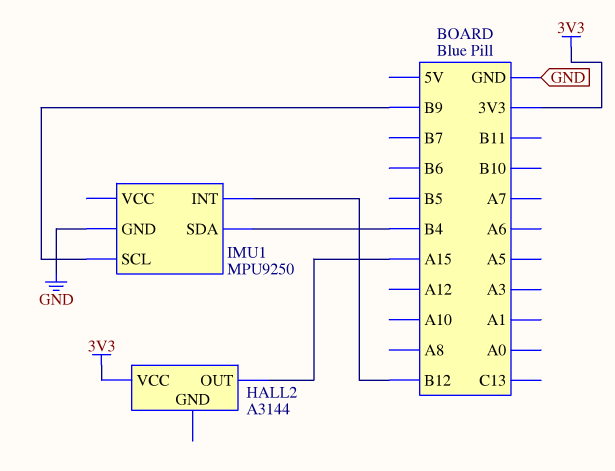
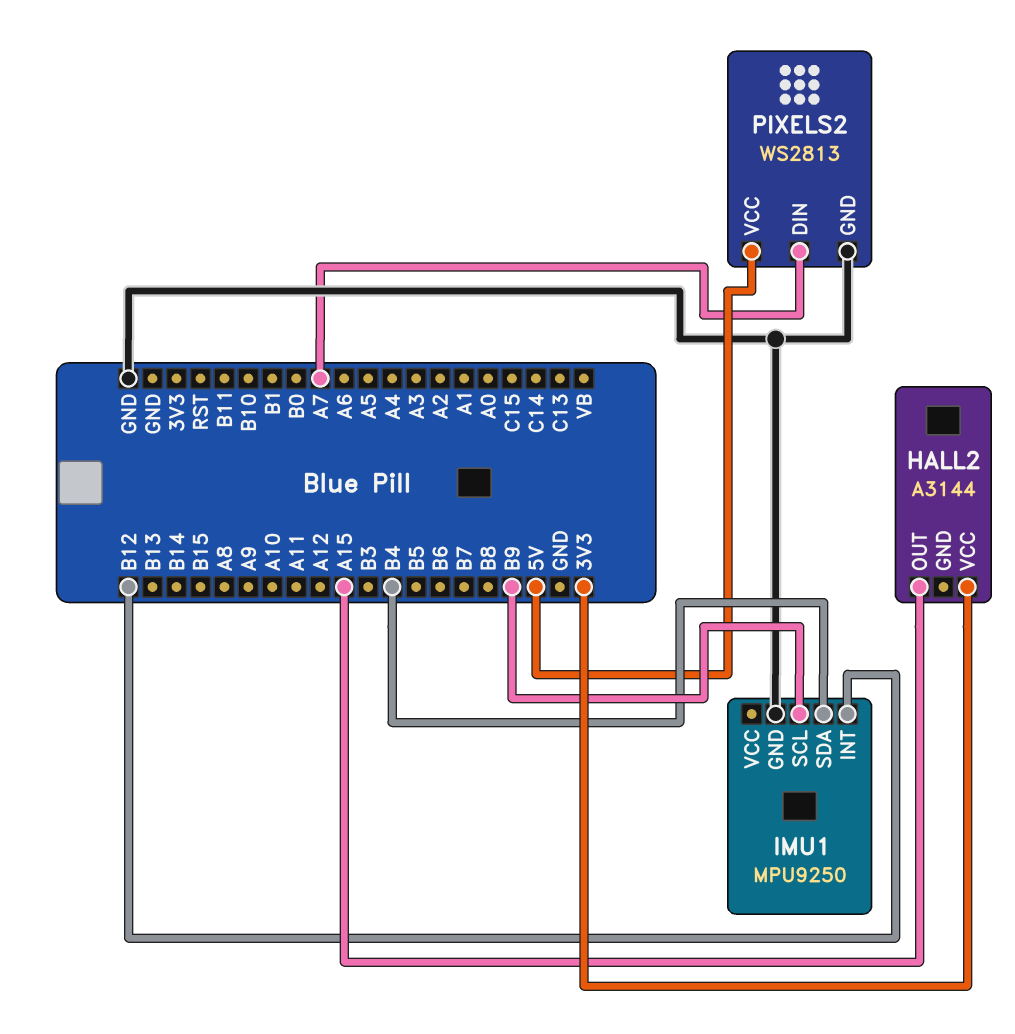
PIXELS2: none -> WS2813
PIXELS2 pin DIN: none -> A7
PIXELS2 pin GND: none -> GND
PIXELS2 pin VCC: none -> 5V

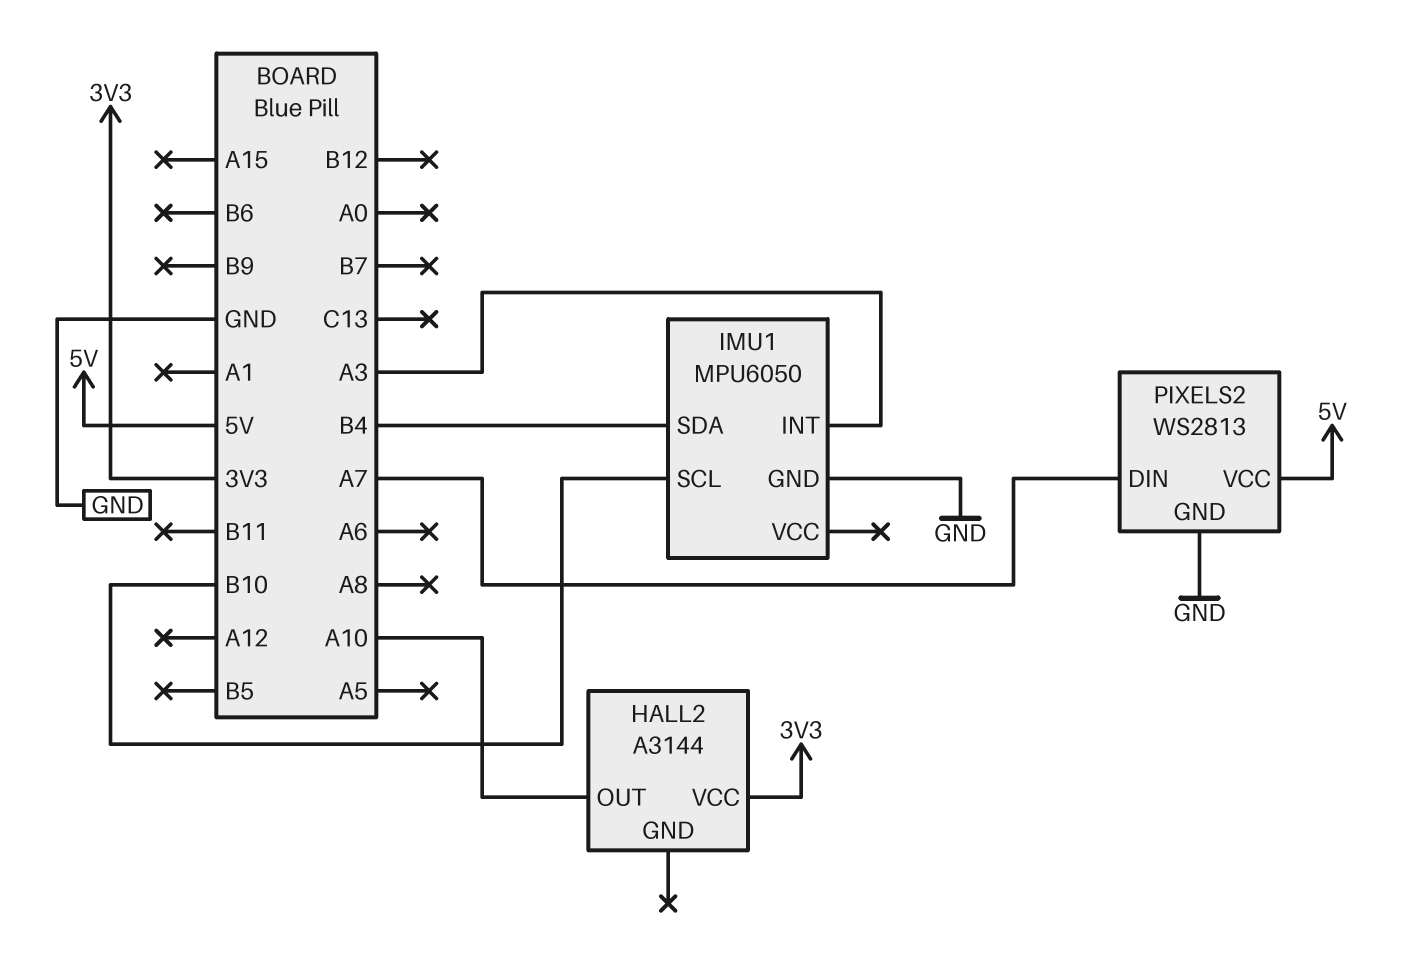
HALL2 pin OUT: A15 -> A10
IMU1: MPU9250 -> MPU6050
IMU1 pin INT: B12 -> A3
IMU1 pin SCL: B9 -> B10

